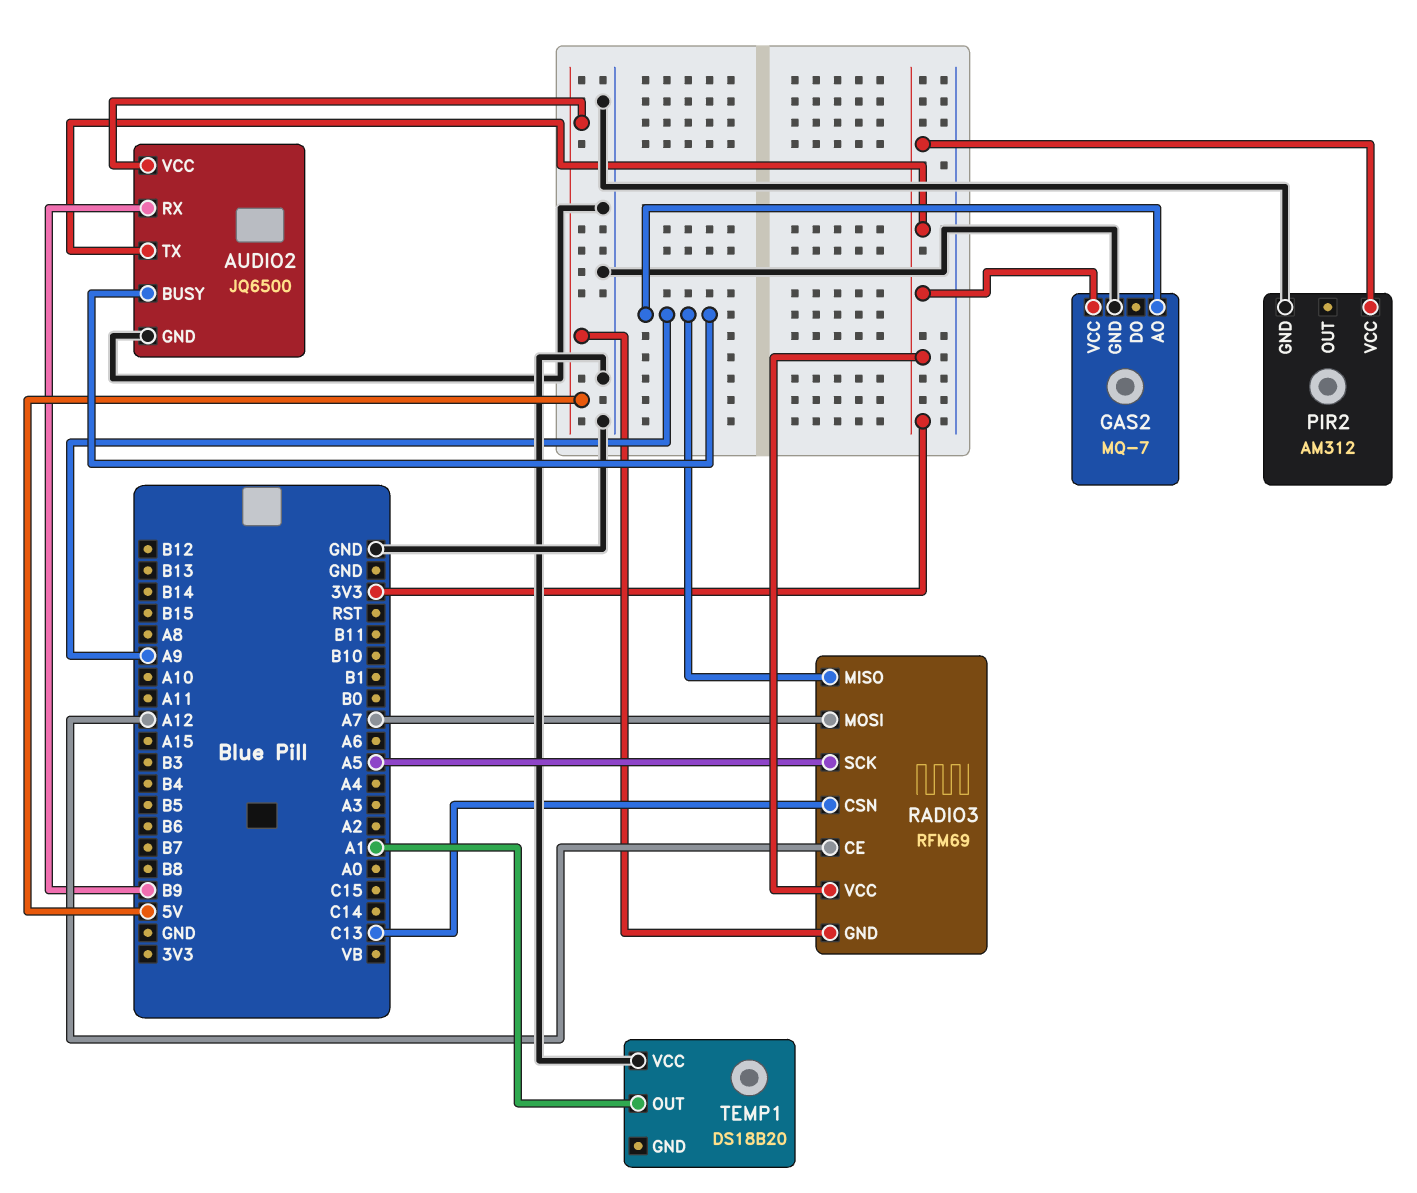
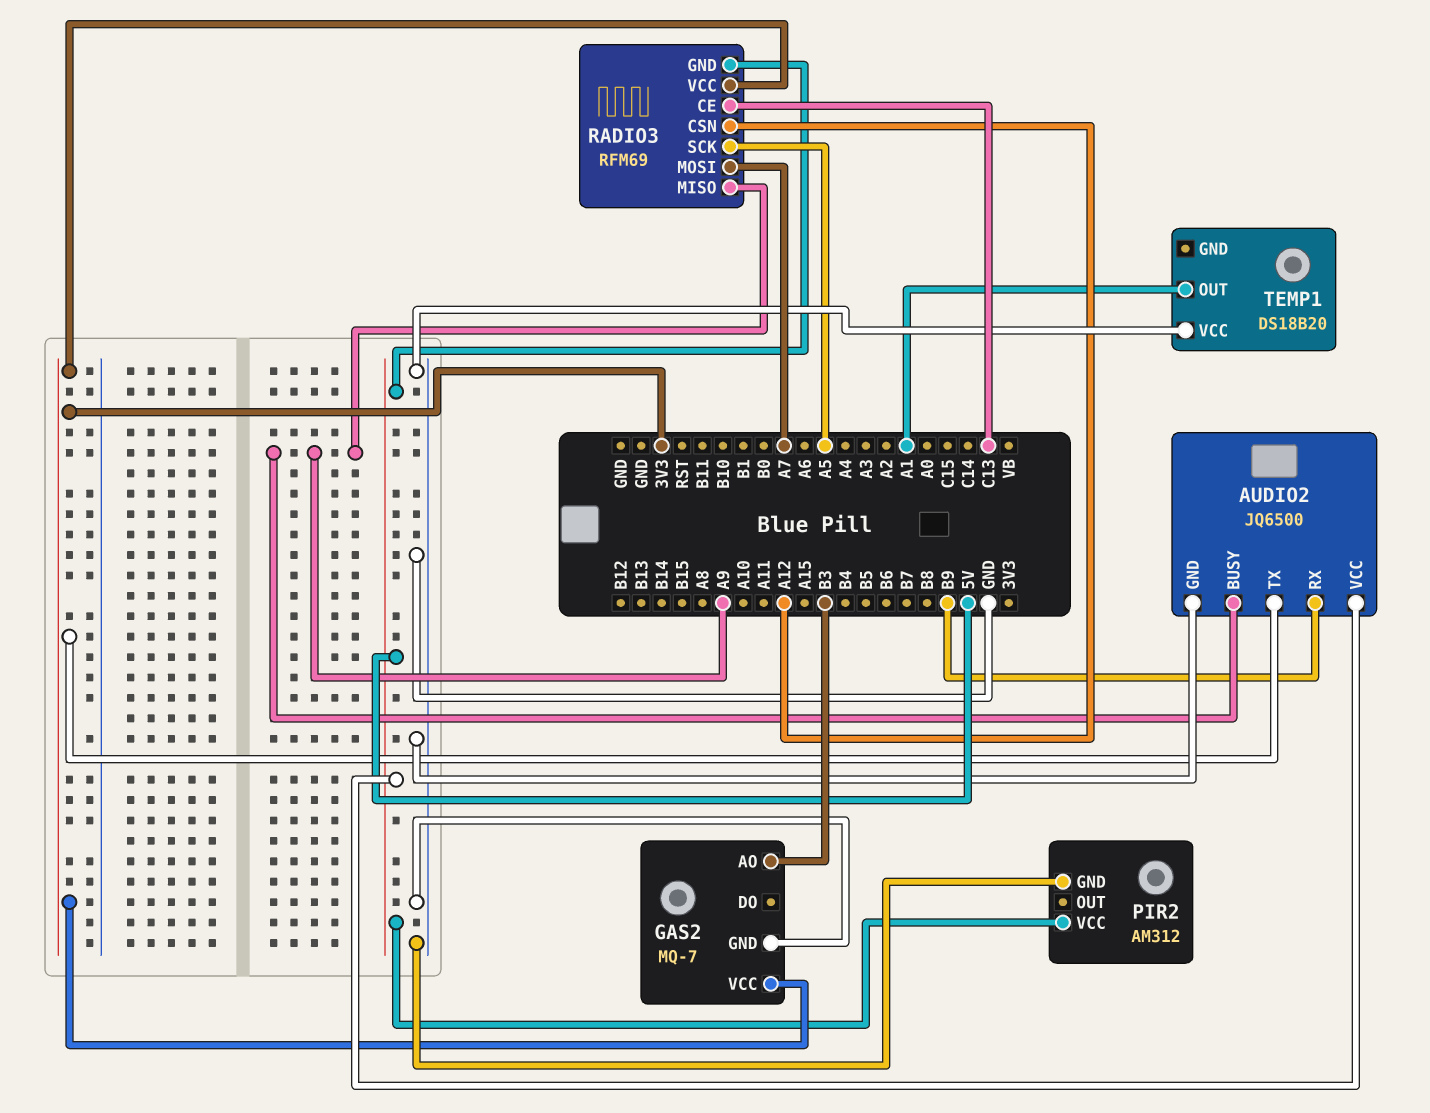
GAS2 pin AO: A9 -> B3
PIR2 pin VCC: 3V3 -> 5V
RADIO3 pin CE: A12 -> C13
RADIO3 pin CSN: C13 -> A12

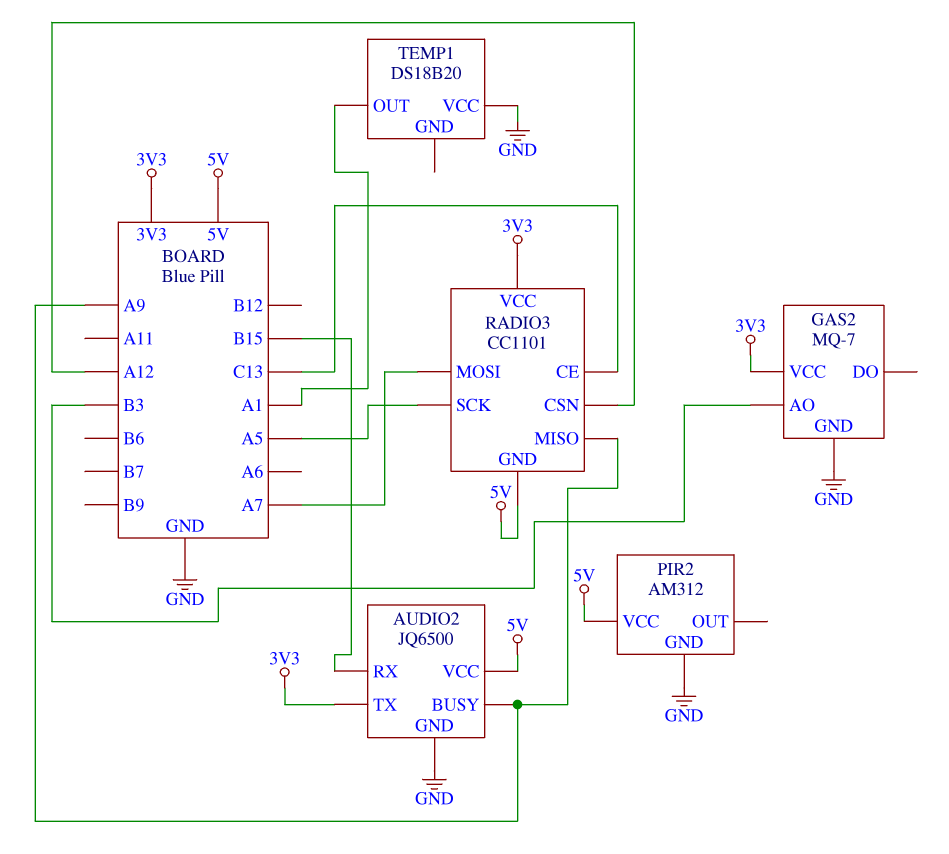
AUDIO2 pin RX: B9 -> B15
RADIO3: RFM69 -> CC1101

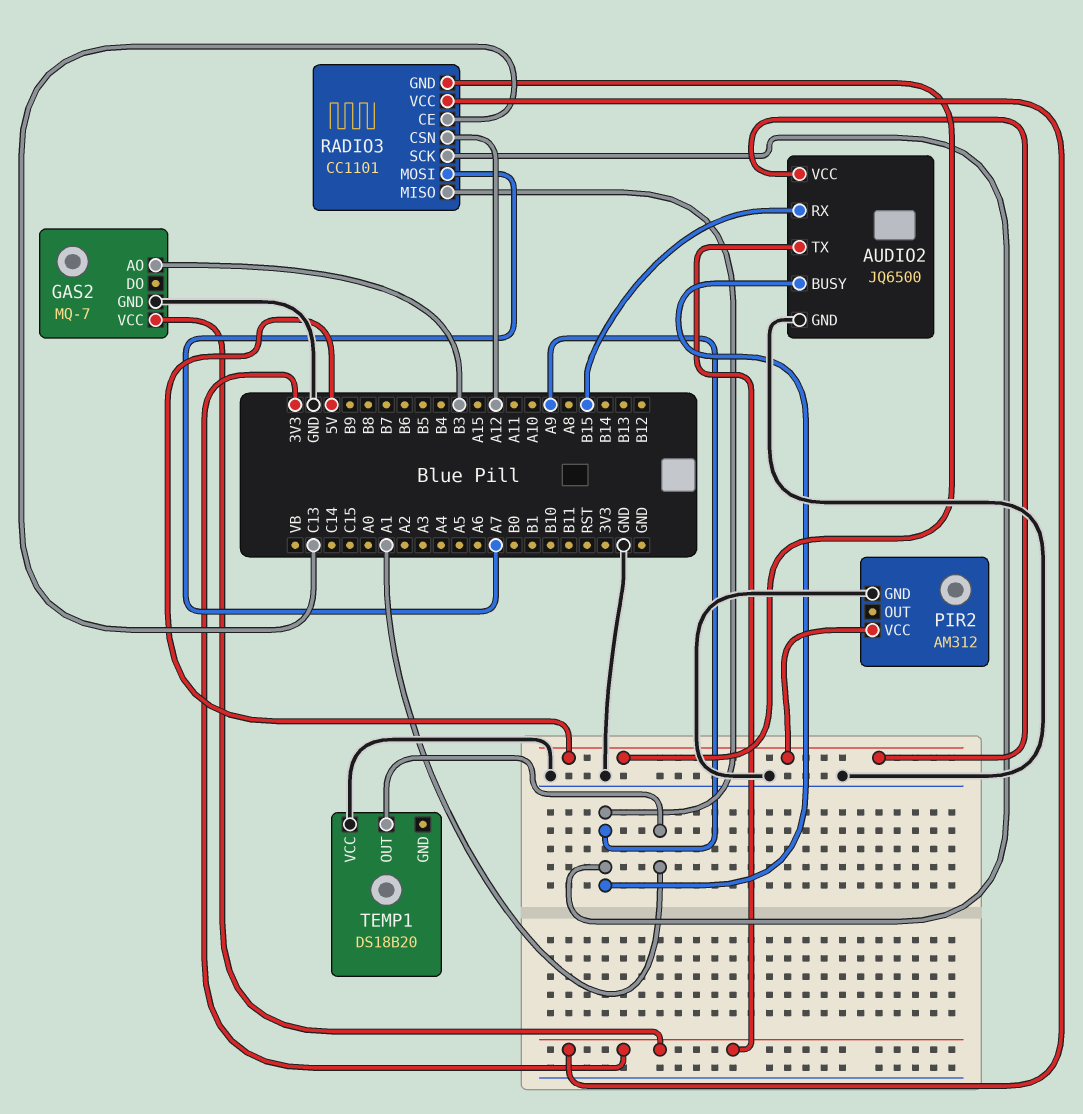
RADIO3 pin SCK: A5 -> A9

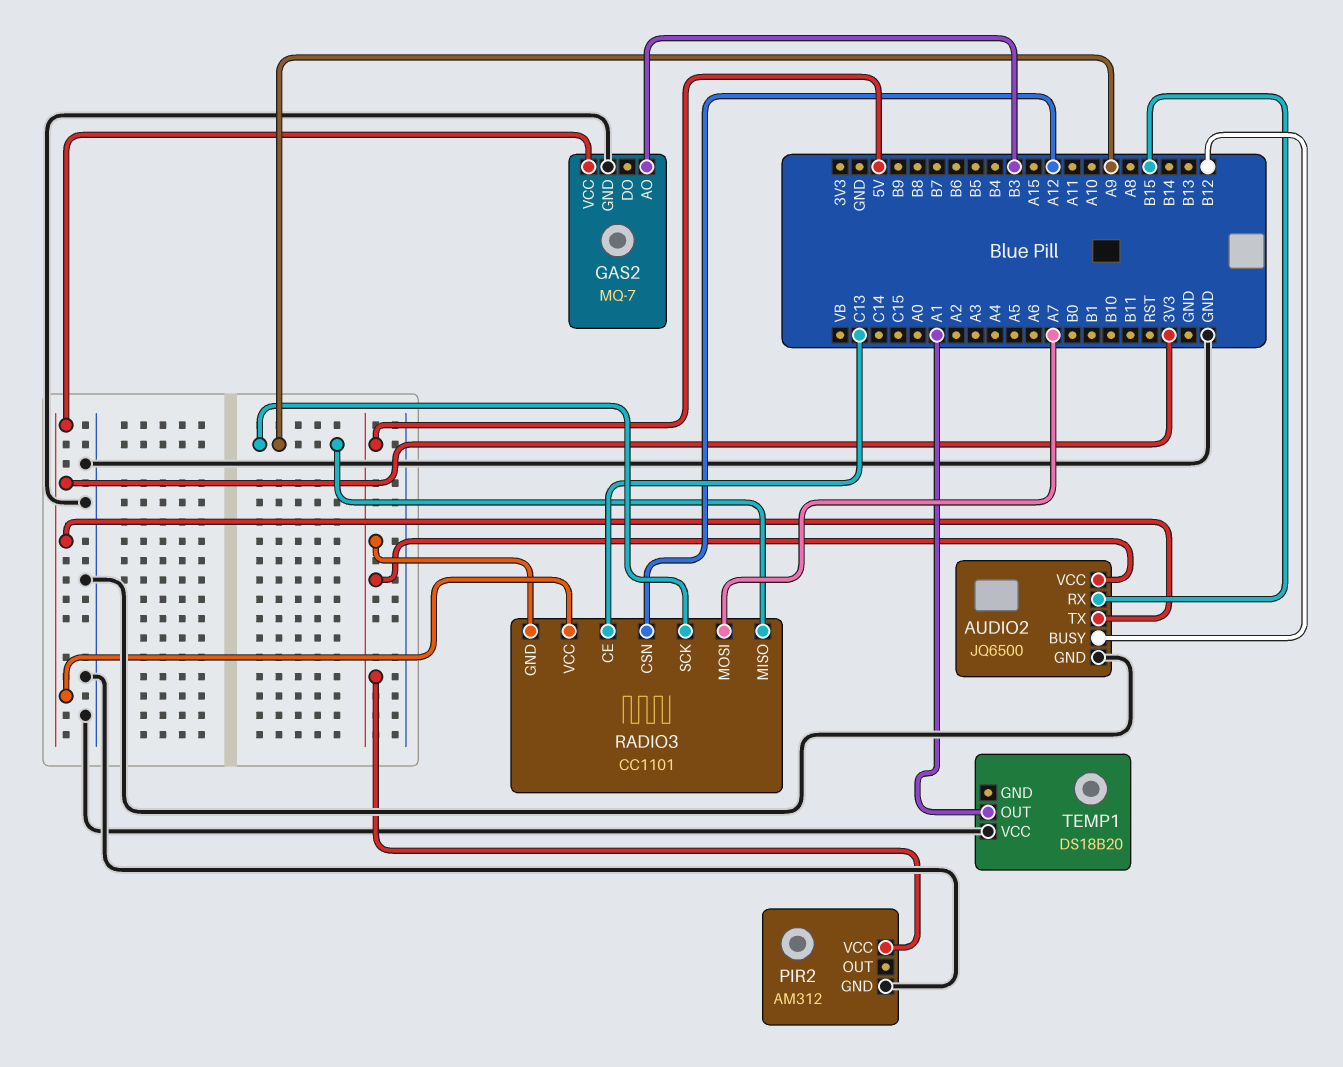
AUDIO2 pin BUSY: A9 -> B12

